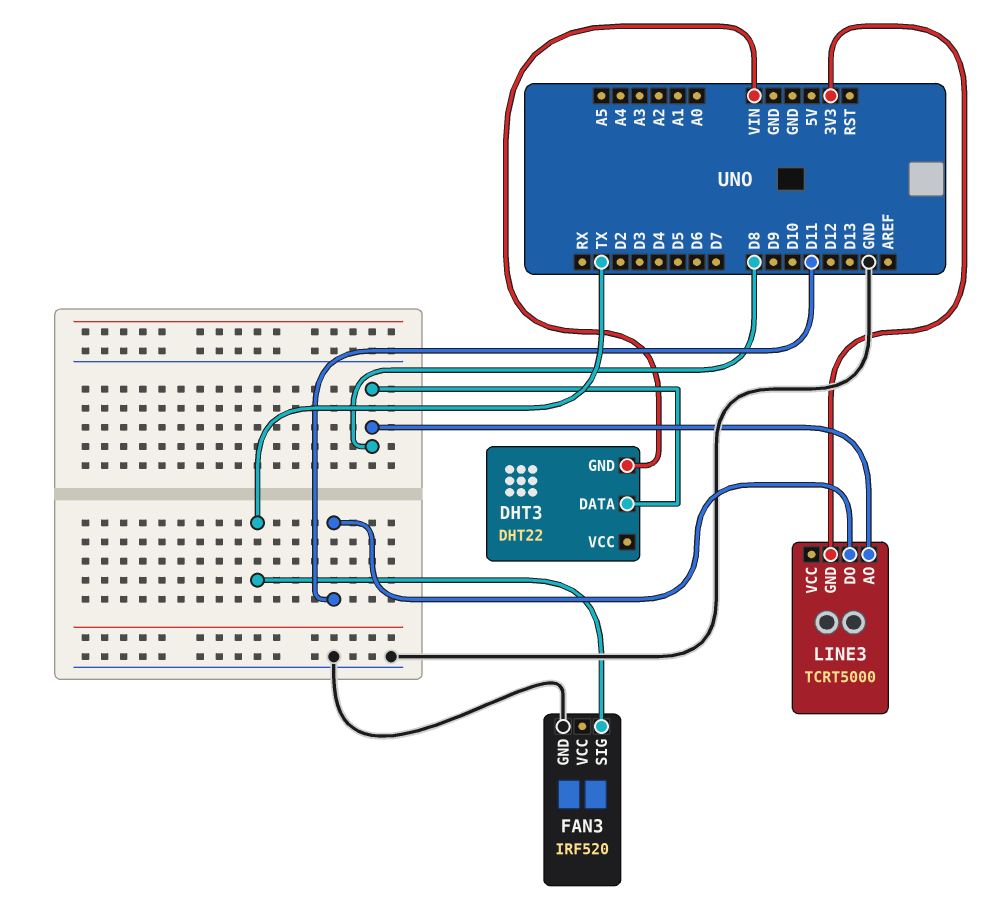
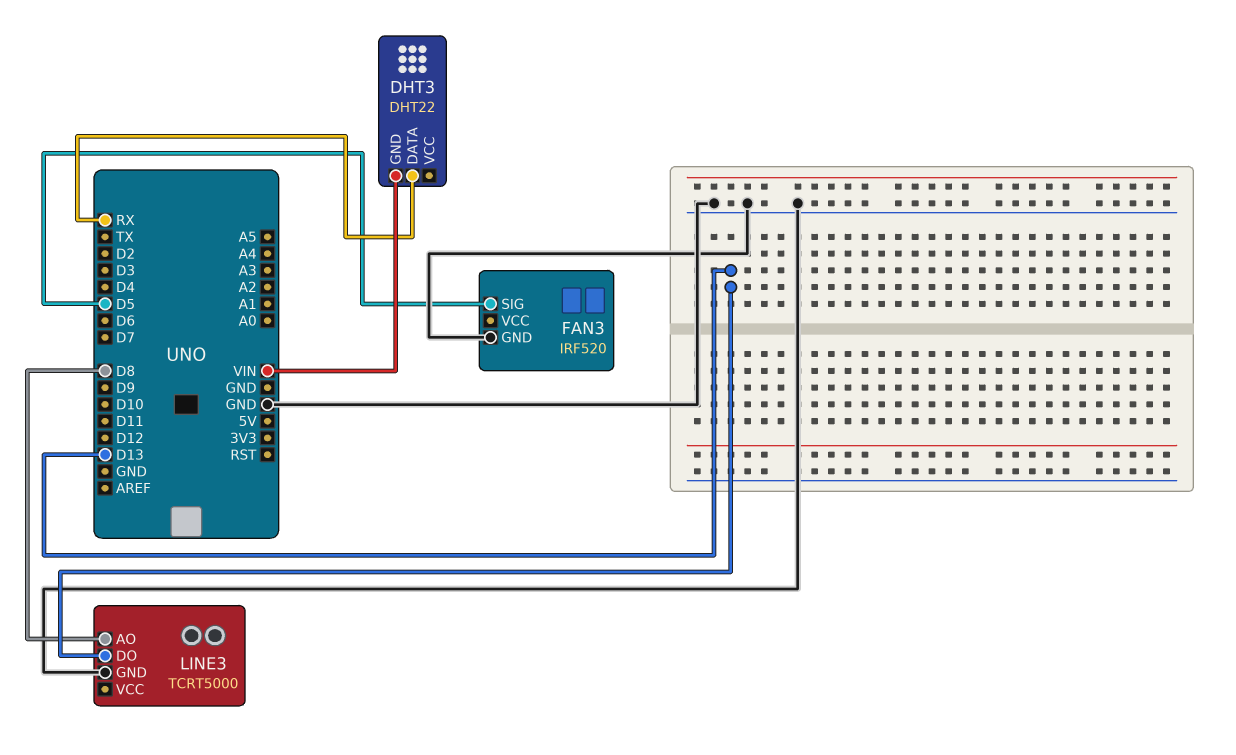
DHT3 pin DATA: D8 -> RX
FAN3 pin SIG: TX -> D5
LINE3 pin DO: D11 -> D13
LINE3 pin GND: 3V3 -> GND

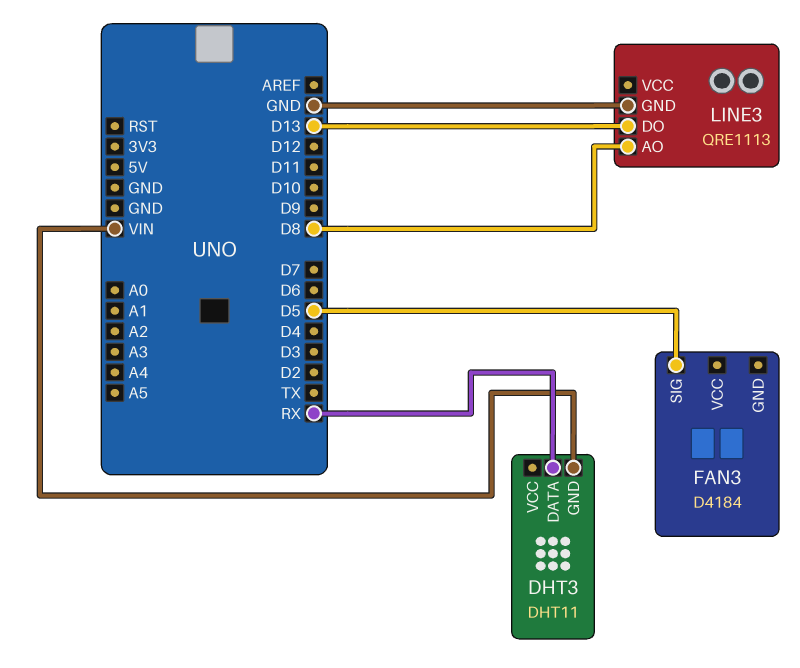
DHT3: DHT22 -> DHT11
FAN3: IRF520 -> D4184
FAN3 pin GND: GND -> none
LINE3: TCRT5000 -> QRE1113

